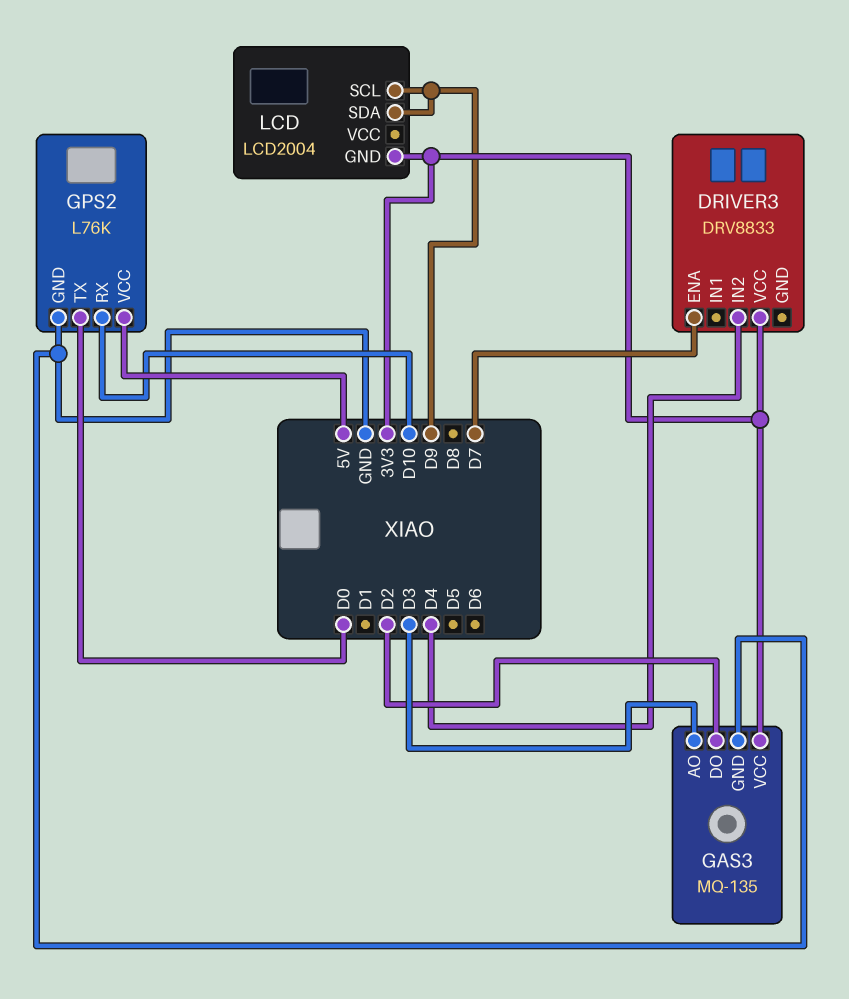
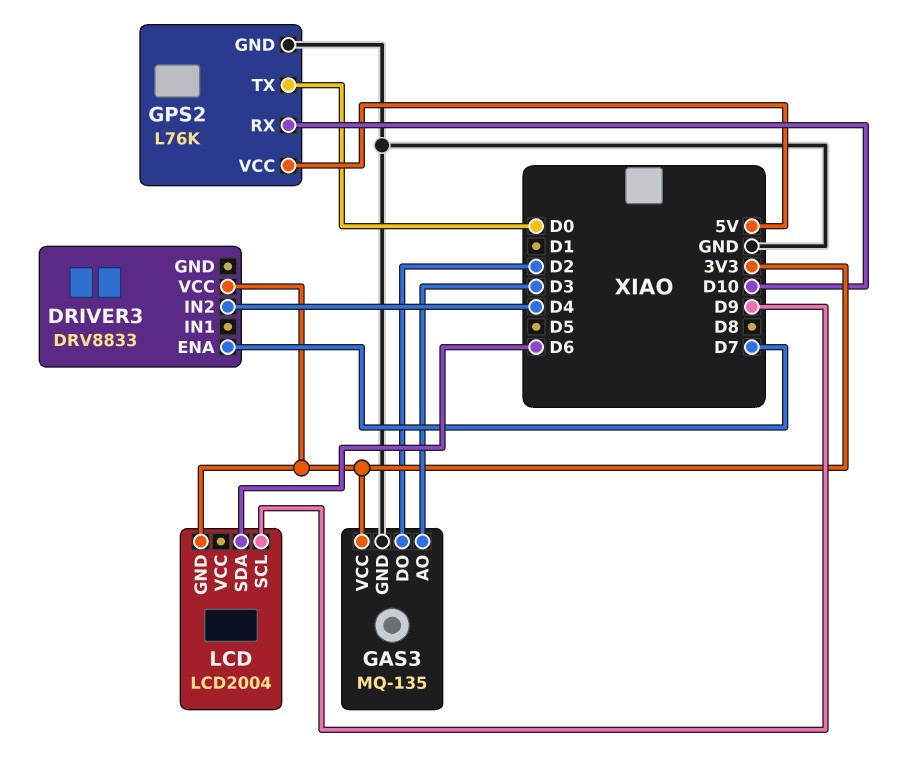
LCD pin SDA: D9 -> D6

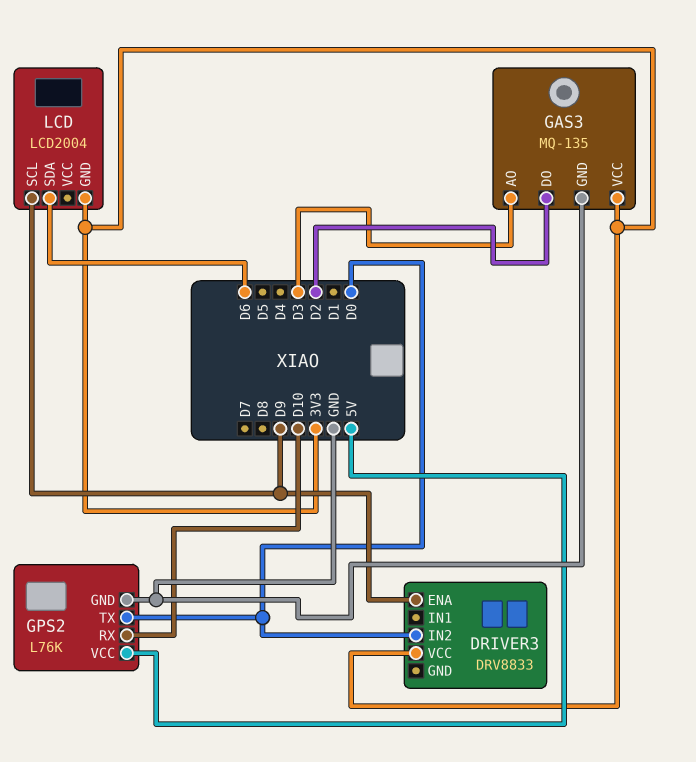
DRIVER3 pin ENA: D7 -> D9
DRIVER3 pin IN2: D4 -> D0

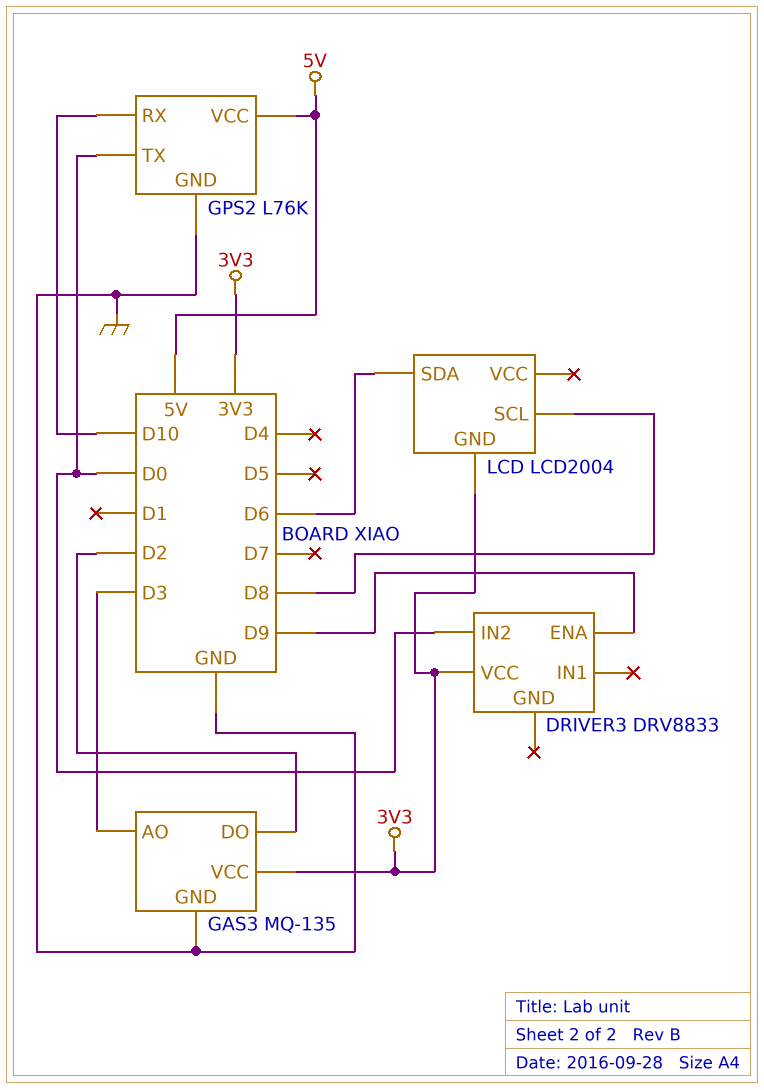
LCD pin SCL: D9 -> D8

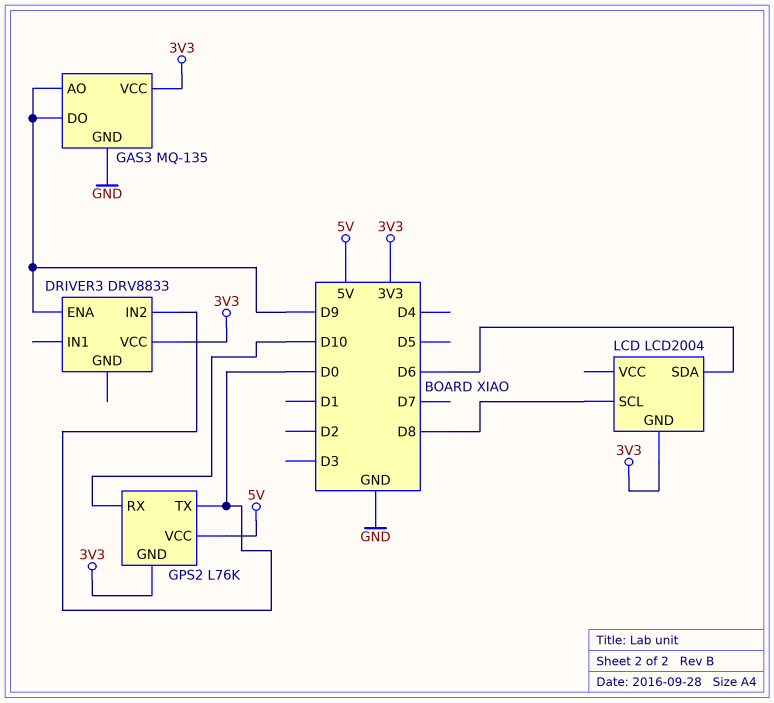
GAS3 pin AO: D3 -> D9
GAS3 pin DO: D2 -> D9
GPS2 pin GND: GND -> 3V3

